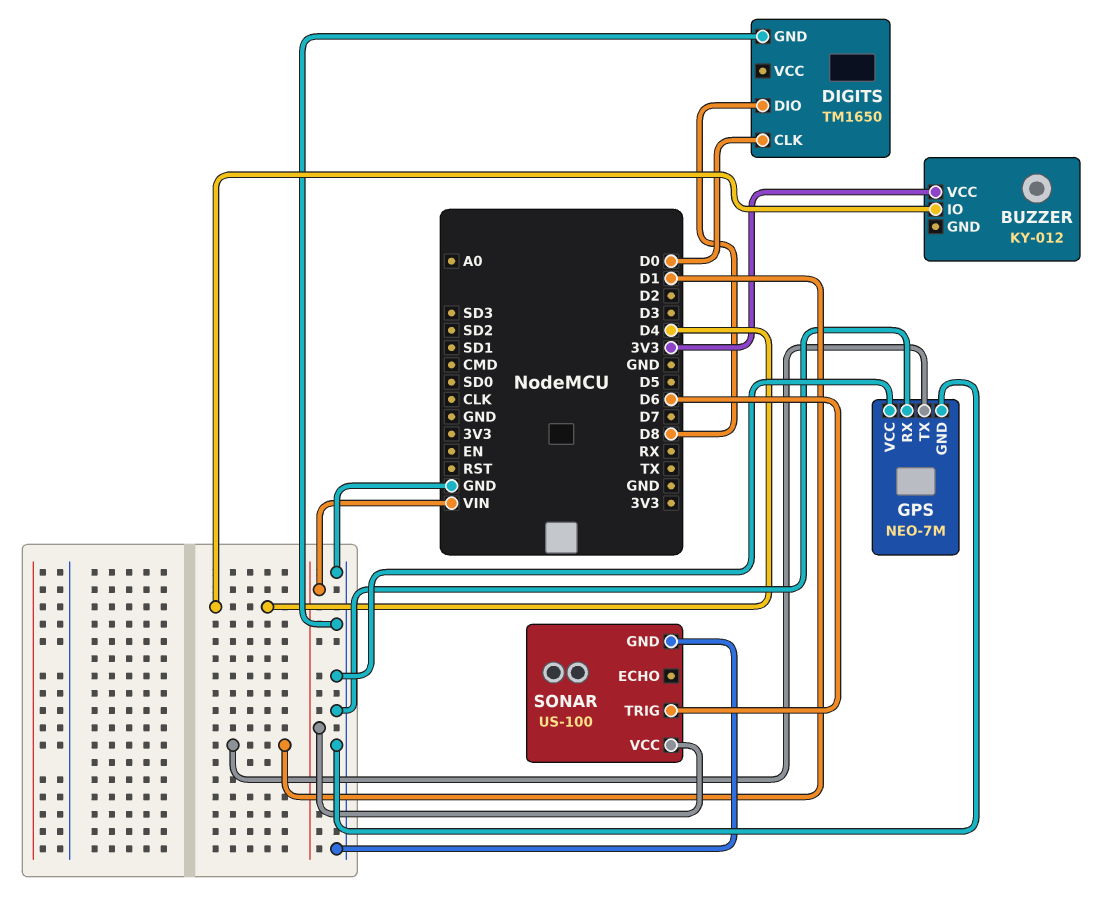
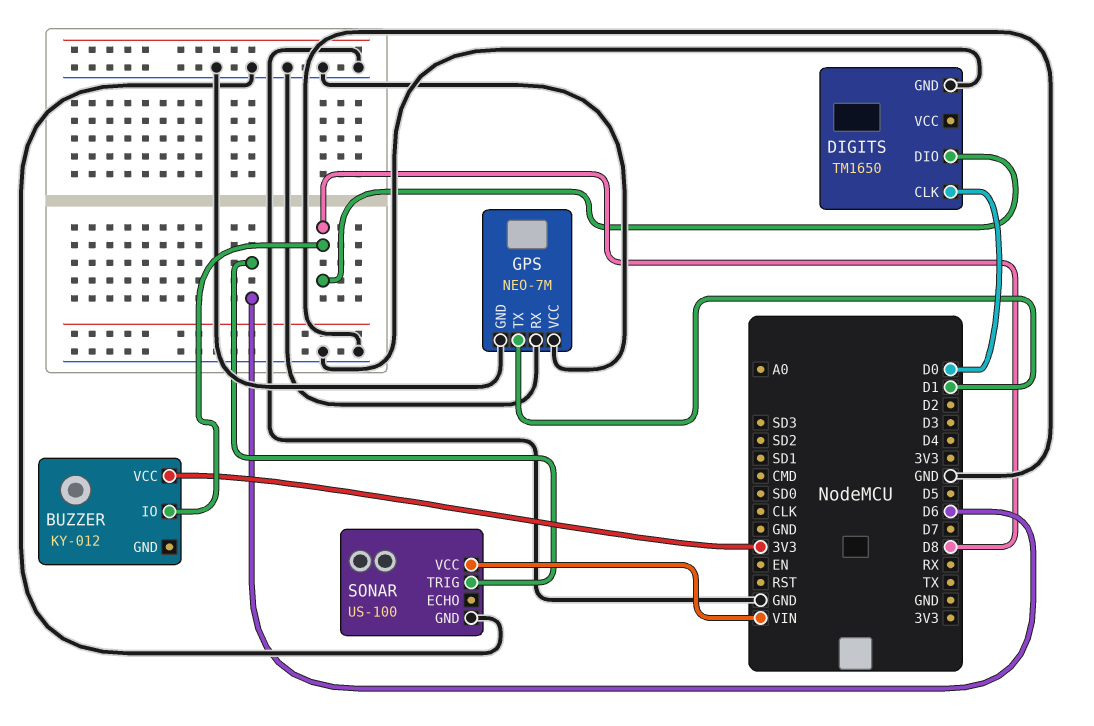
BUZZER pin IO: D4 -> D8

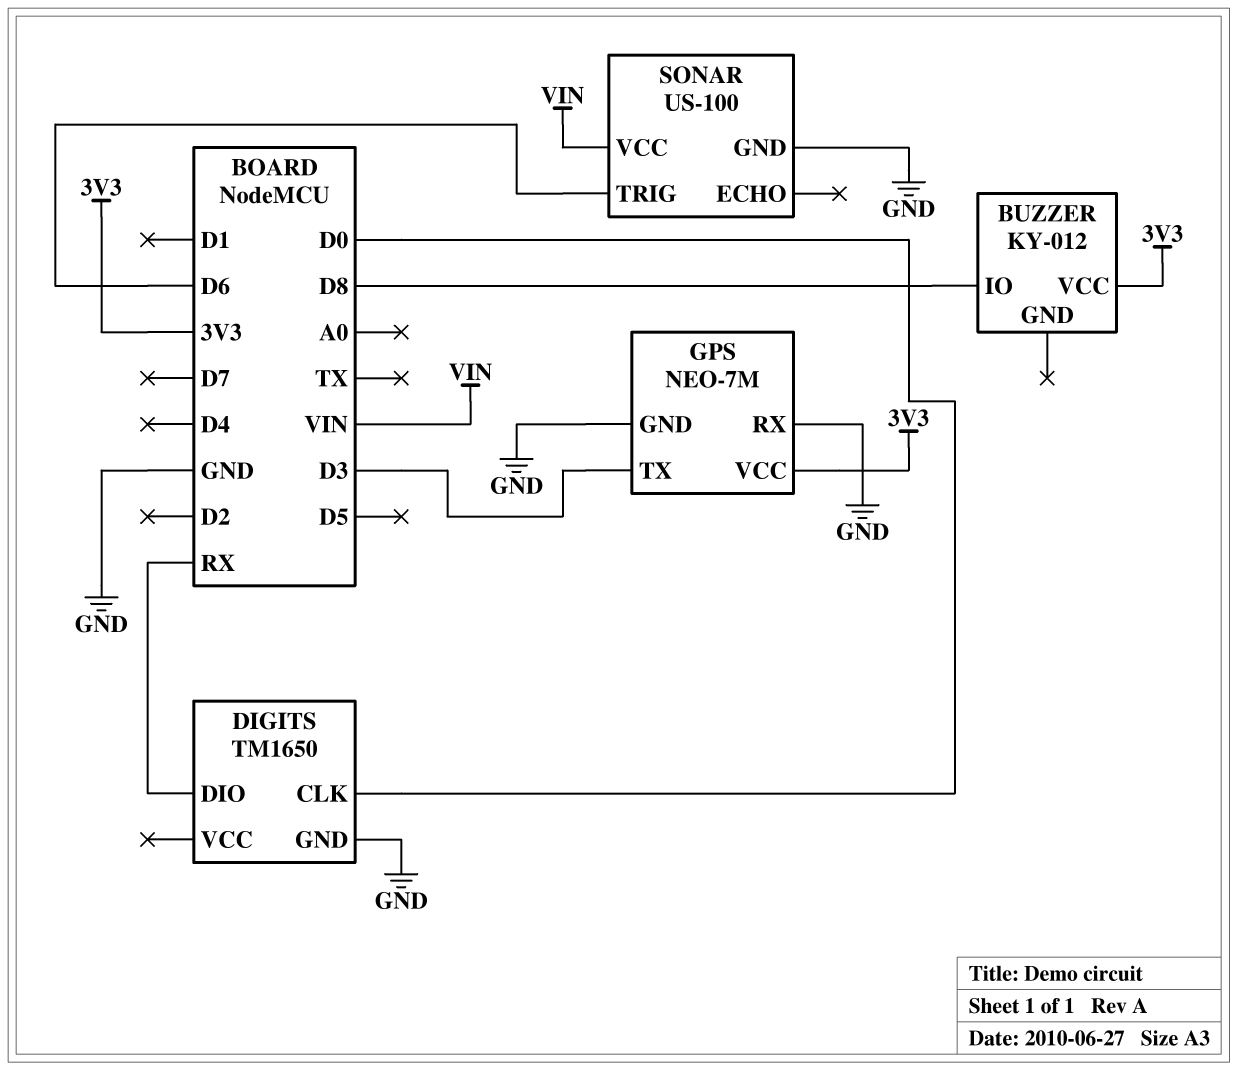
DIGITS pin DIO: D8 -> RX
GPS pin TX: D1 -> D3
GPS pin VCC: GND -> 3V3

